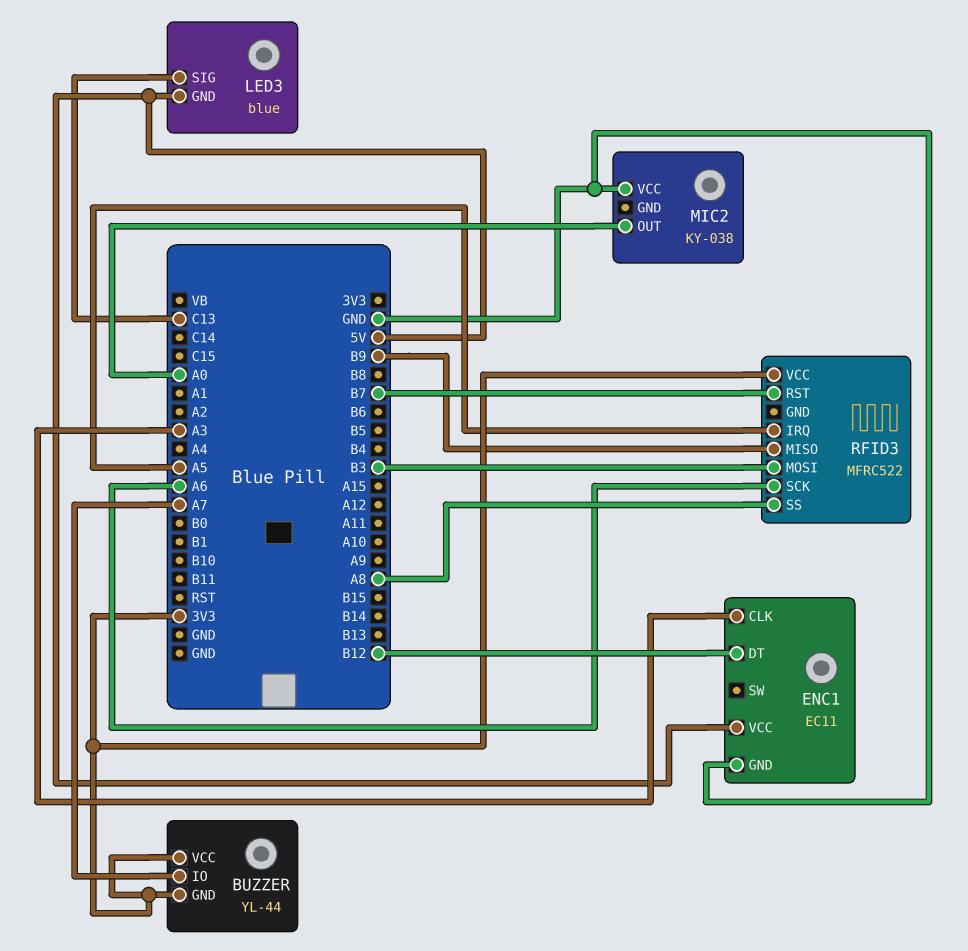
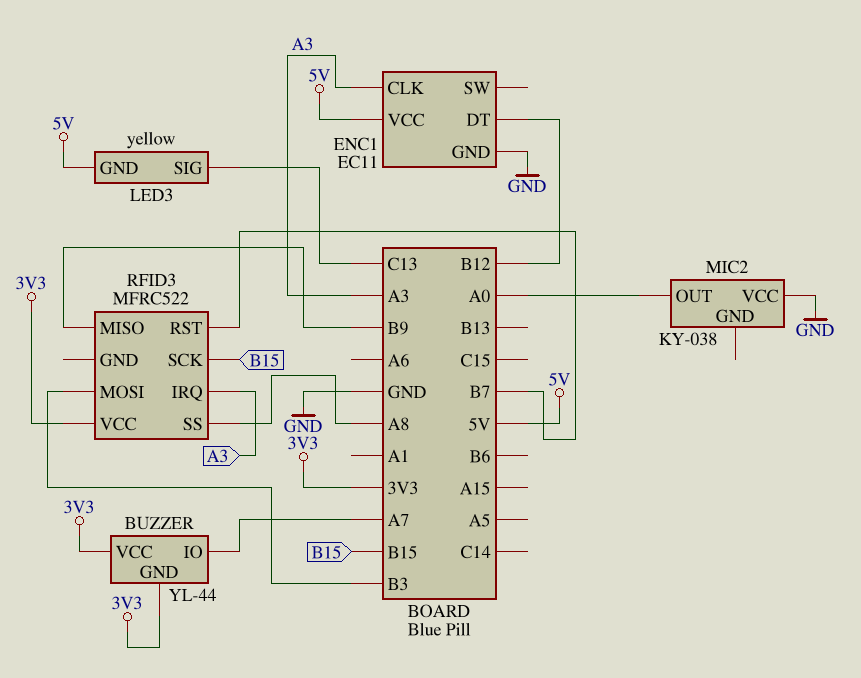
LED3: blue -> yellow
RFID3 pin IRQ: A5 -> A3
RFID3 pin SCK: A6 -> B15

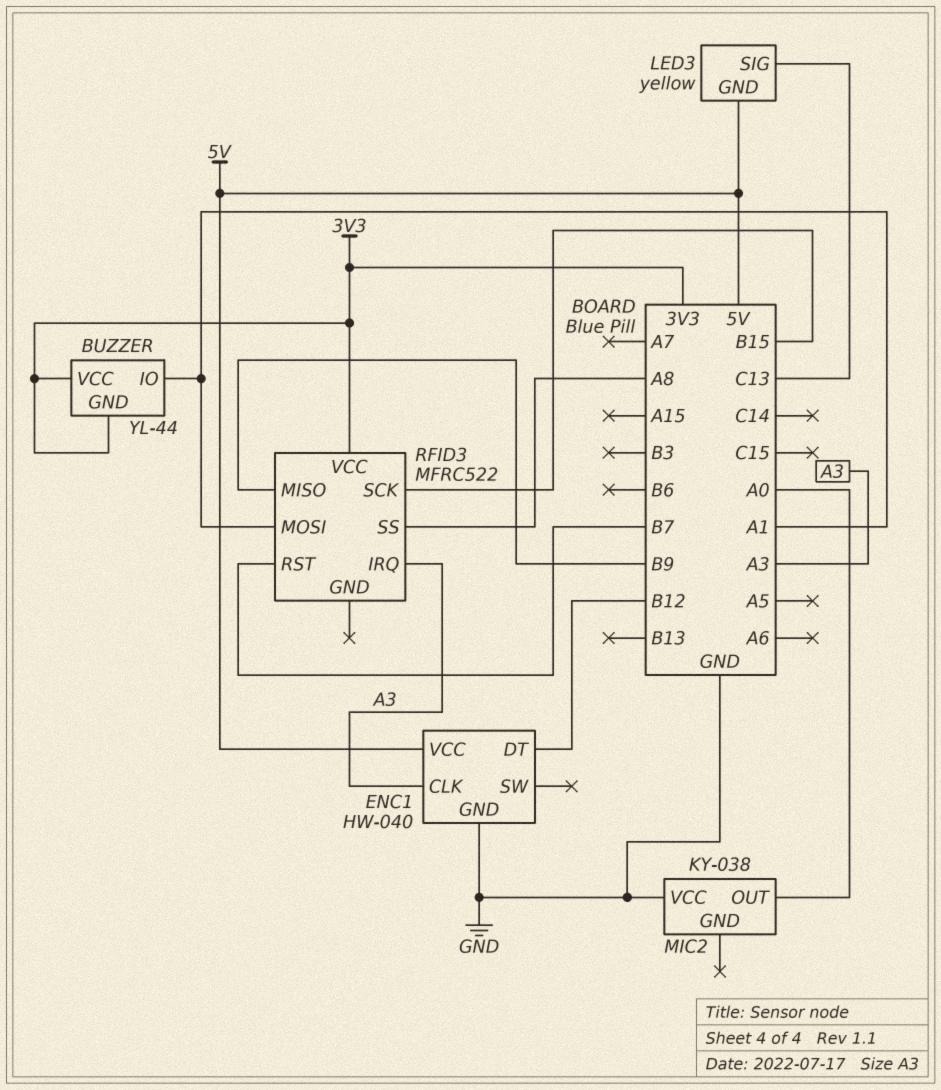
BUZZER pin IO: A7 -> A1
ENC1: EC11 -> HW-040
RFID3 pin MOSI: B3 -> A1

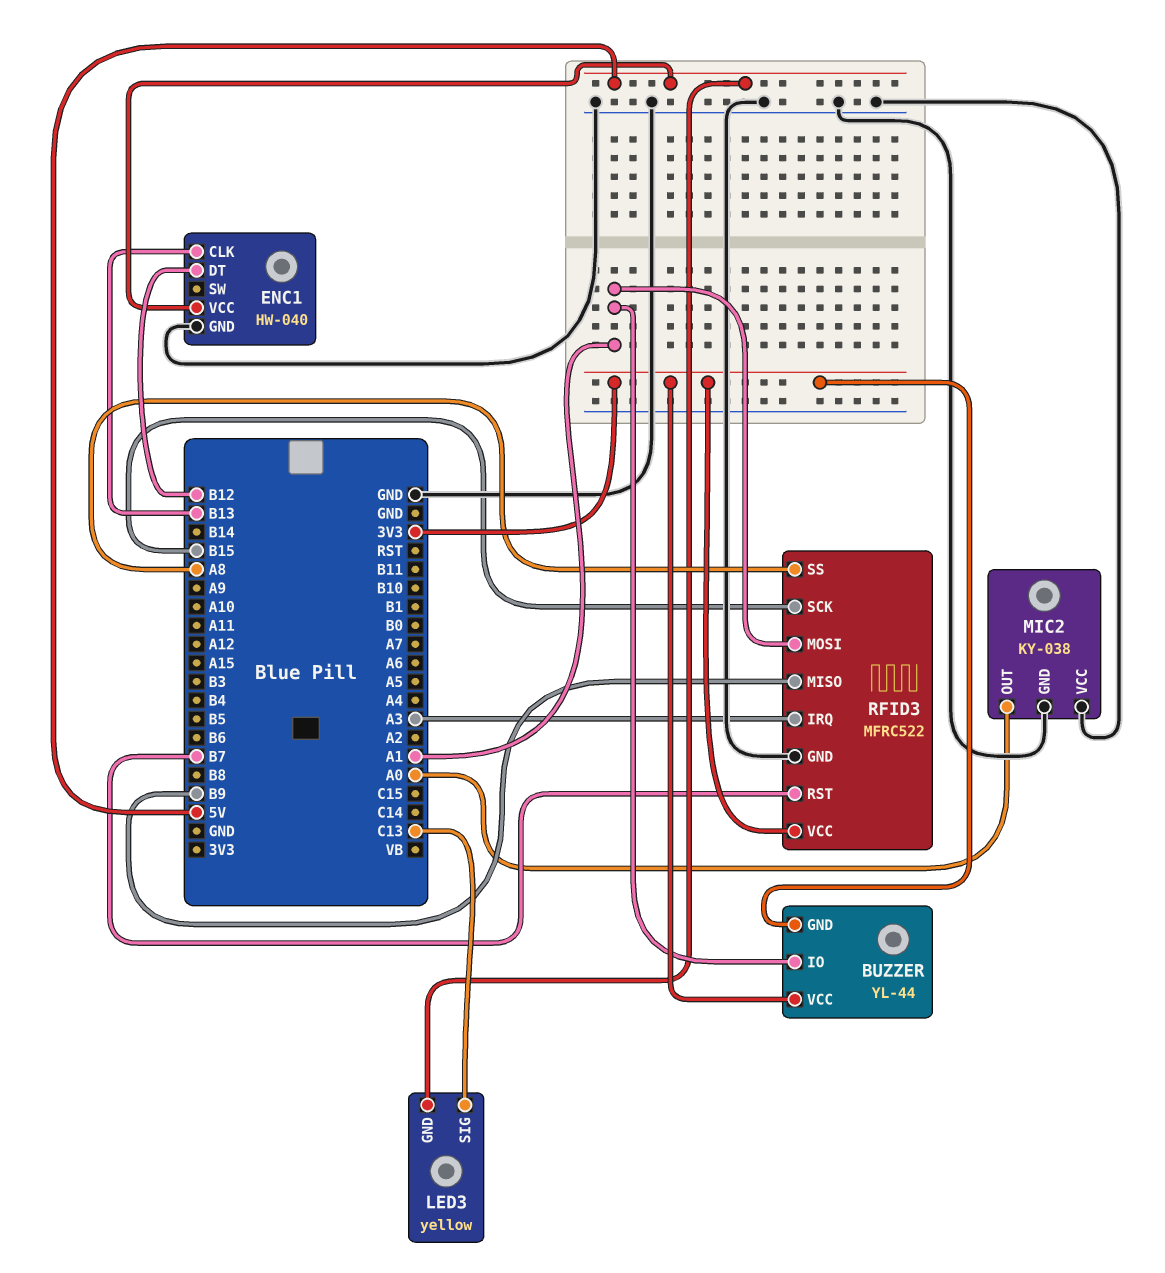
ENC1 pin CLK: A3 -> B13
MIC2 pin GND: none -> GND
RFID3 pin GND: none -> GND

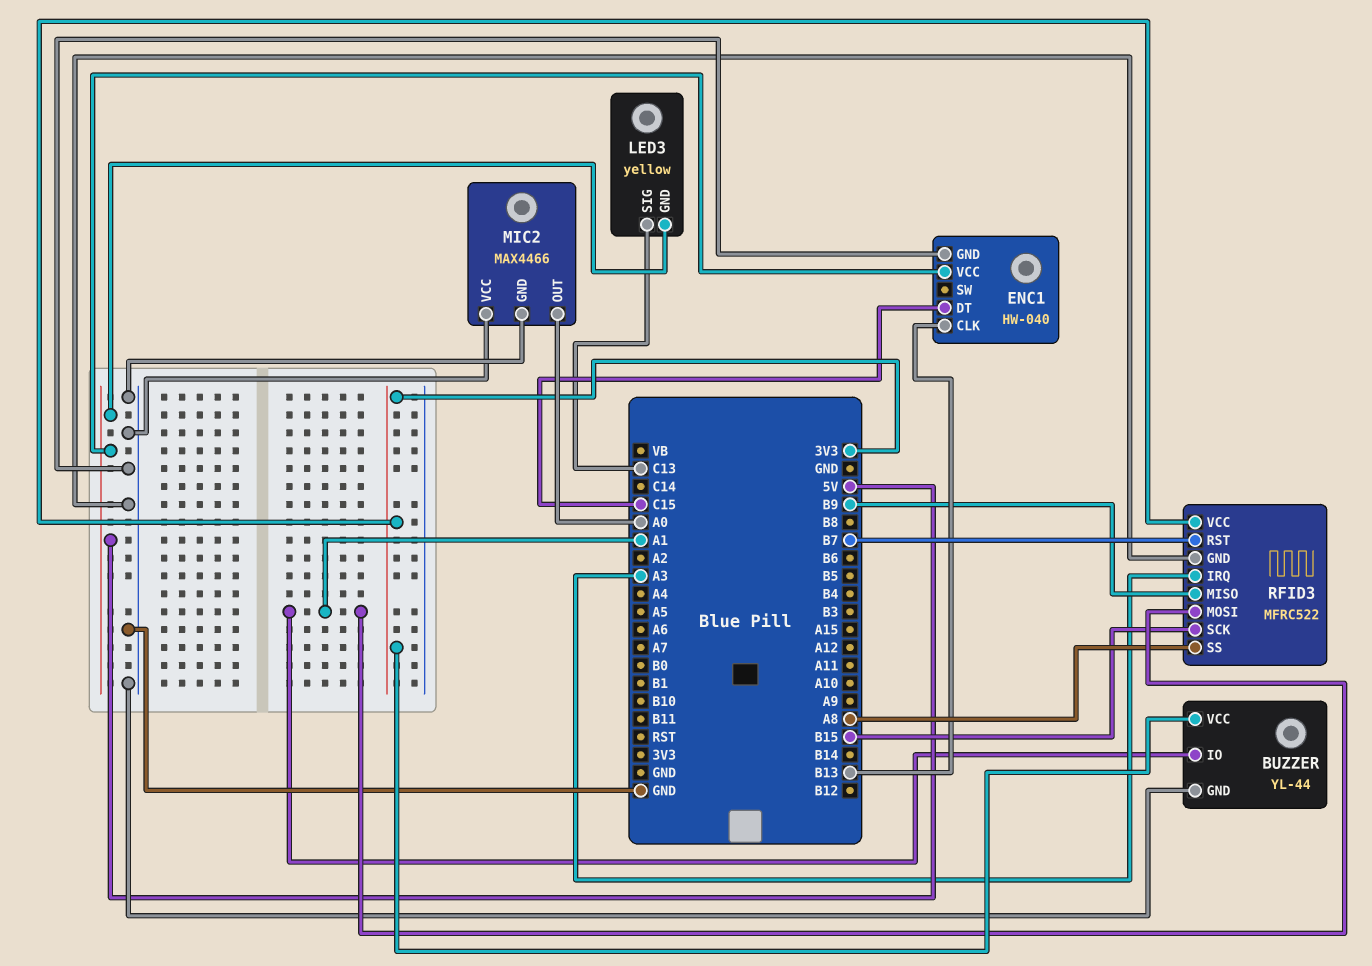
BUZZER pin GND: 3V3 -> GND
ENC1 pin DT: B12 -> C15
MIC2: KY-038 -> MAX4466

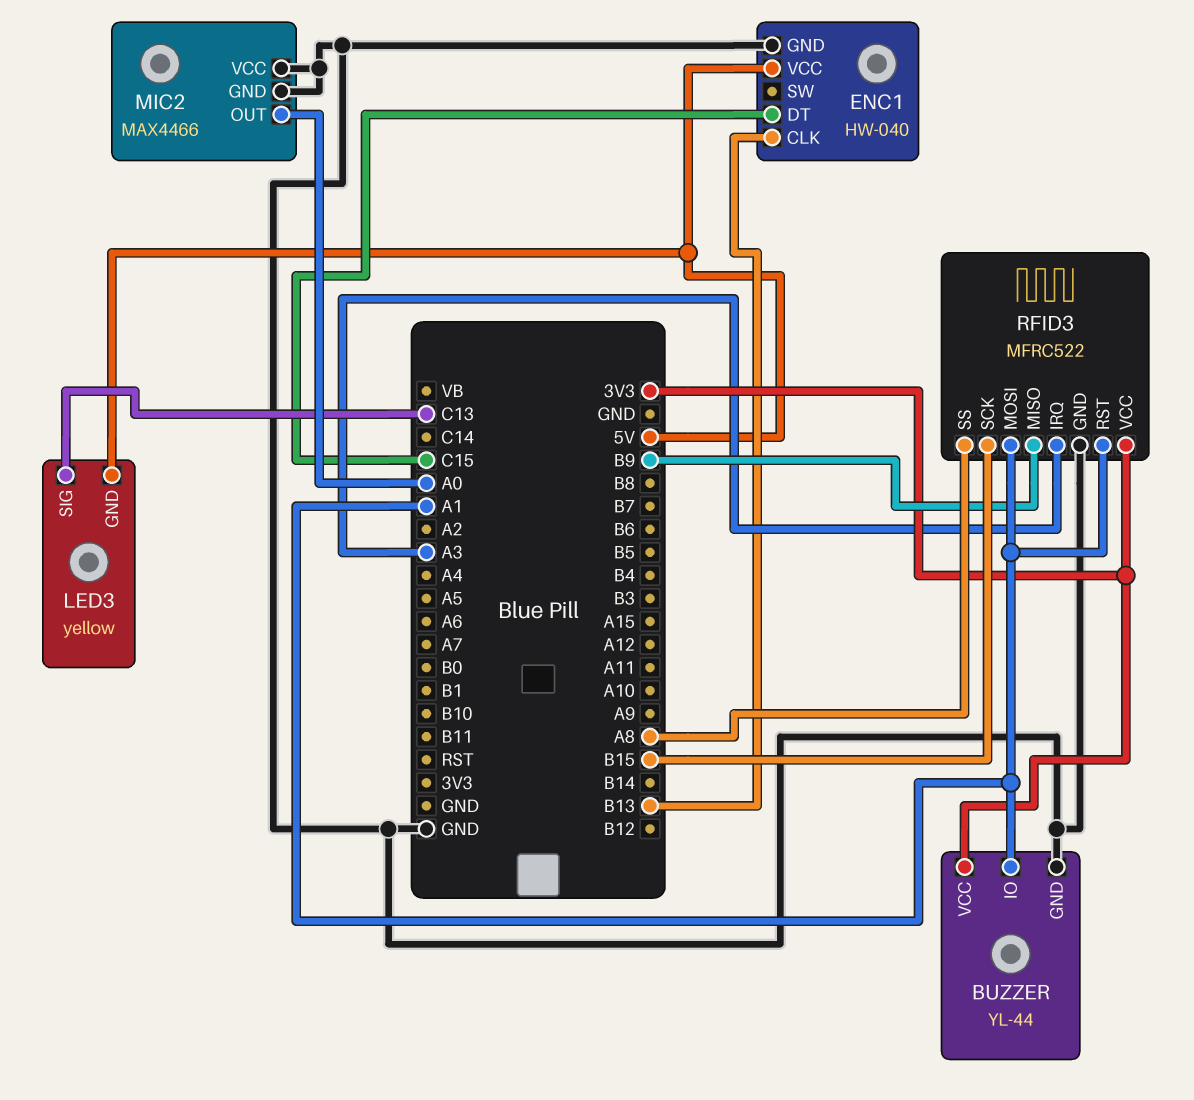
RFID3 pin RST: B7 -> A1

